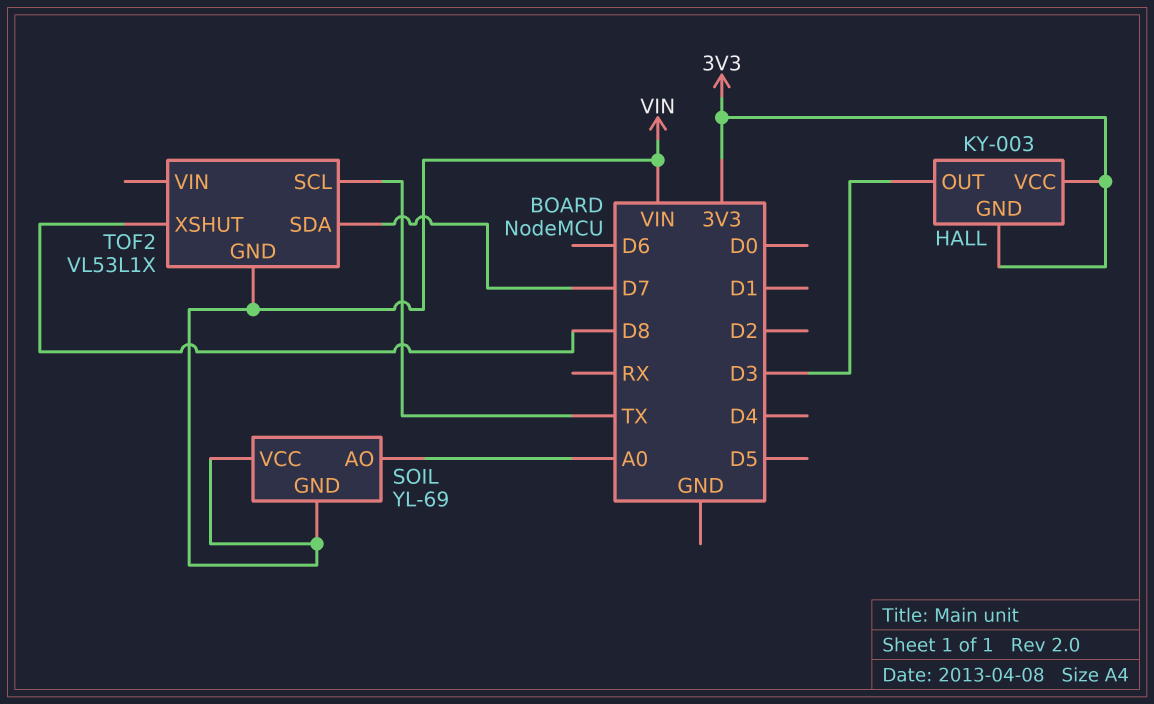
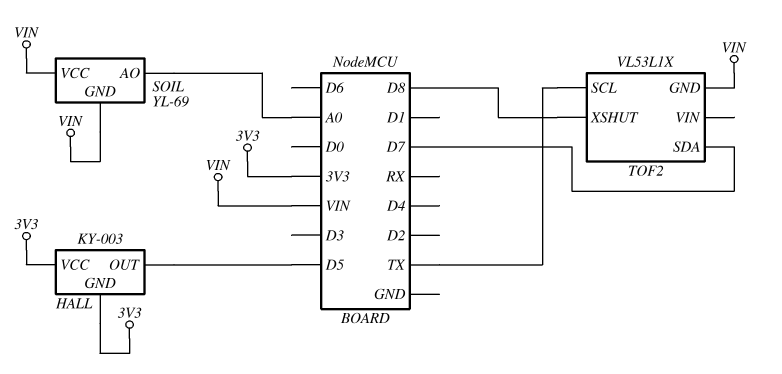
HALL pin OUT: D3 -> D5

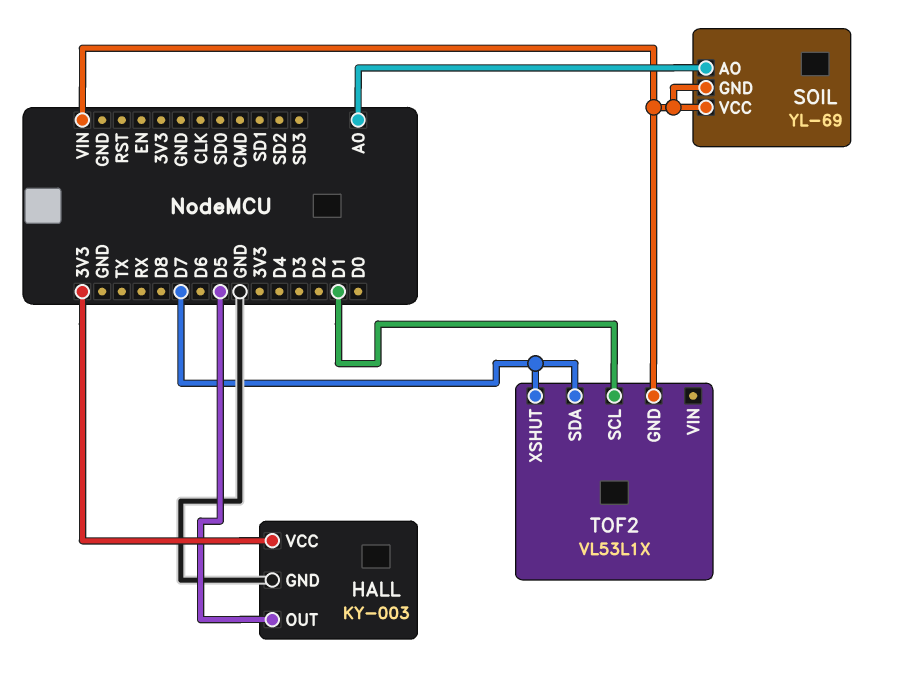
HALL pin GND: 3V3 -> GND
TOF2 pin SCL: TX -> D1
TOF2 pin XSHUT: D8 -> D7

